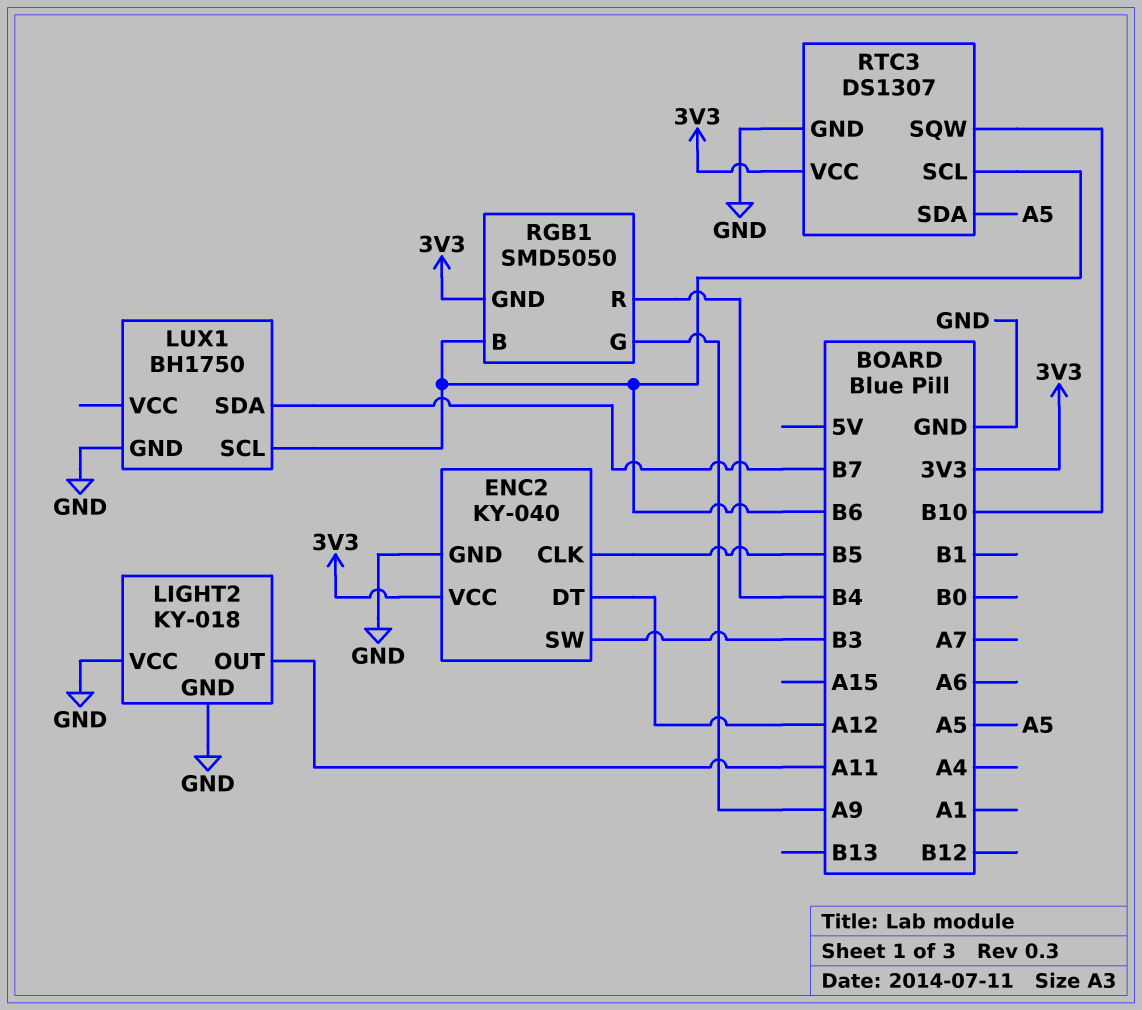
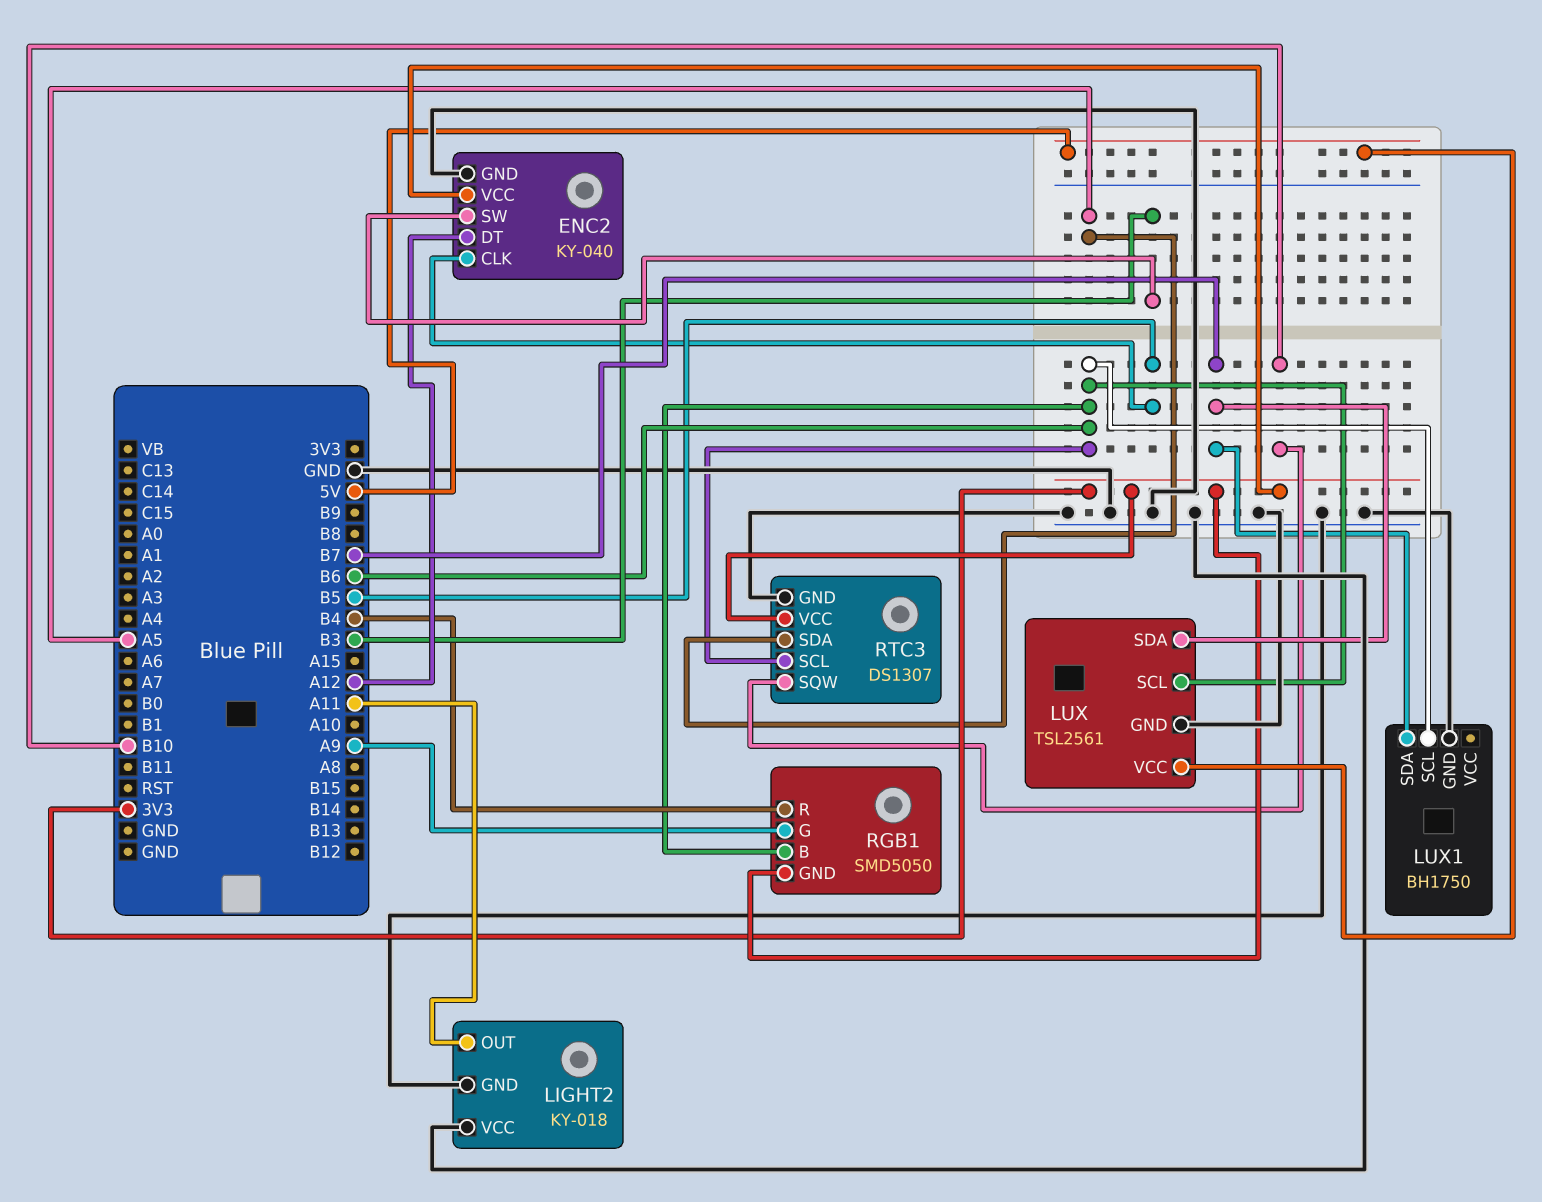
LUX: none -> TSL2561
LUX pin GND: none -> GND
LUX pin SCL: none -> B6
LUX pin SDA: none -> B7
LUX pin VCC: none -> 5V

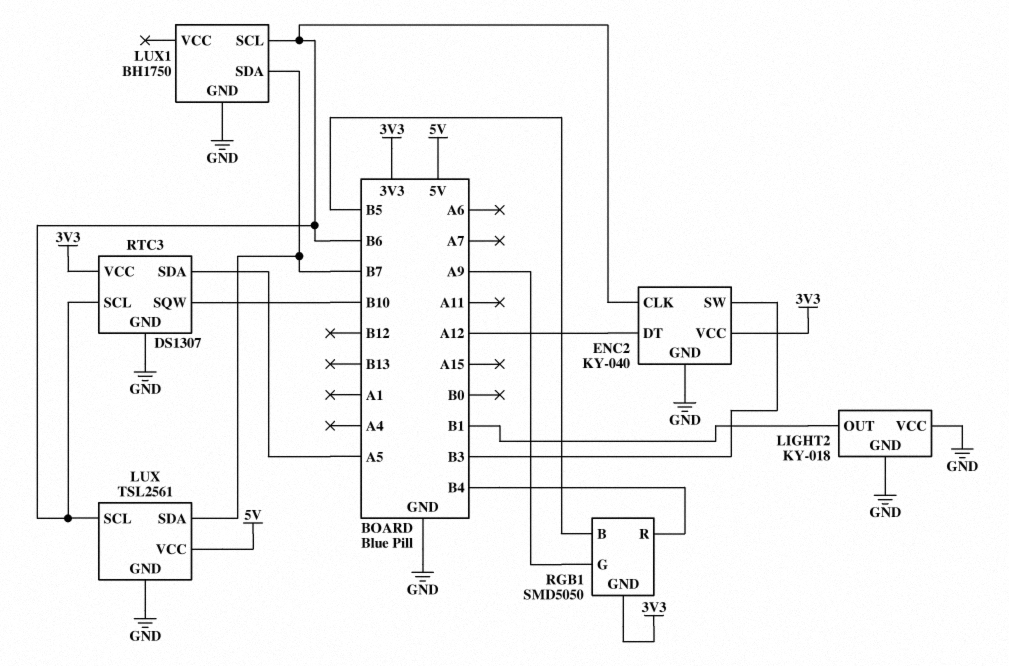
ENC2 pin CLK: B5 -> B6
LIGHT2 pin OUT: A11 -> B1
RGB1 pin B: B6 -> B5

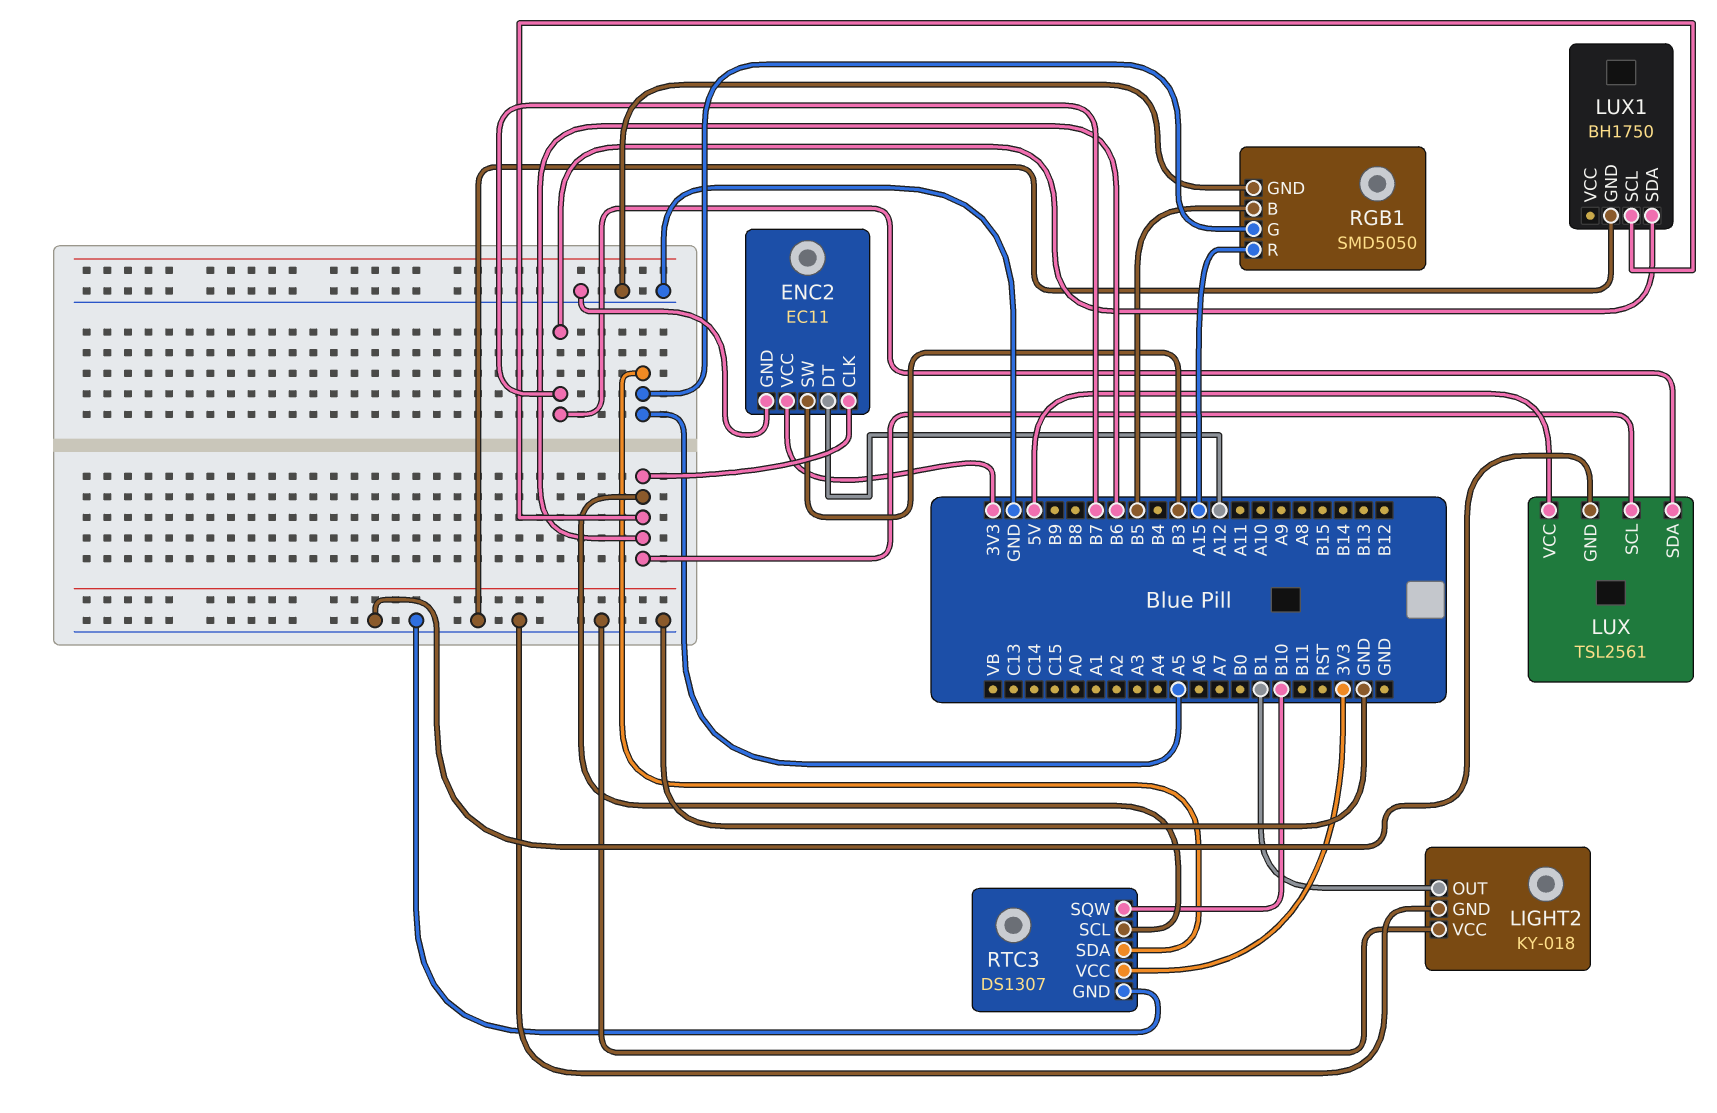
ENC2: KY-040 -> EC11
RGB1 pin G: A9 -> A5
RGB1 pin GND: 3V3 -> GND
RGB1 pin R: B4 -> A15

